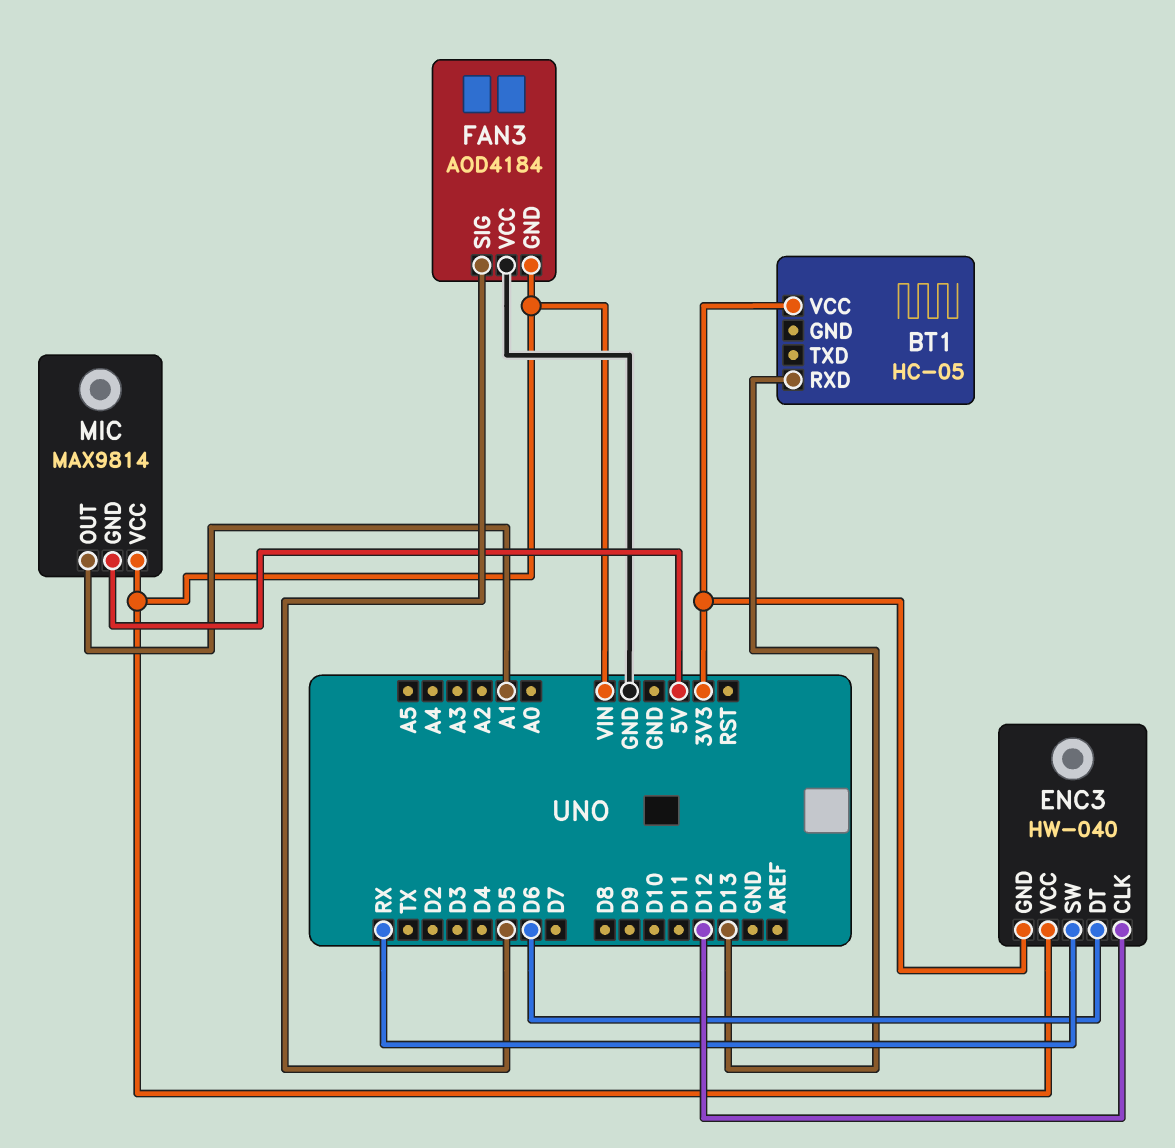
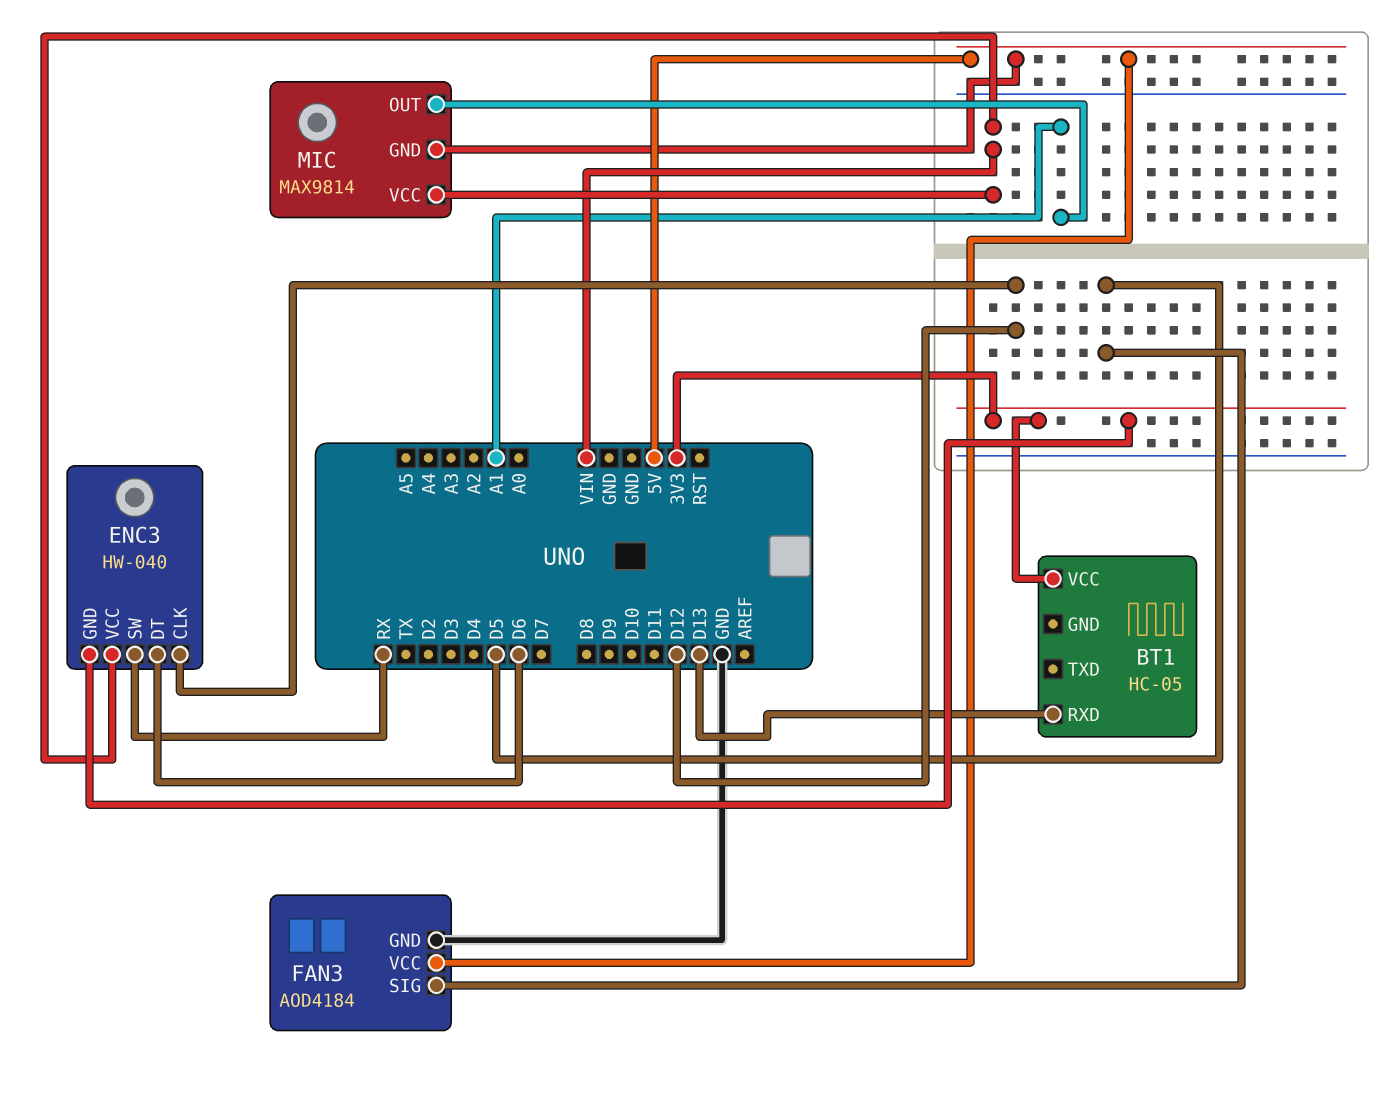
FAN3 pin GND: VIN -> GND
FAN3 pin VCC: GND -> 5V

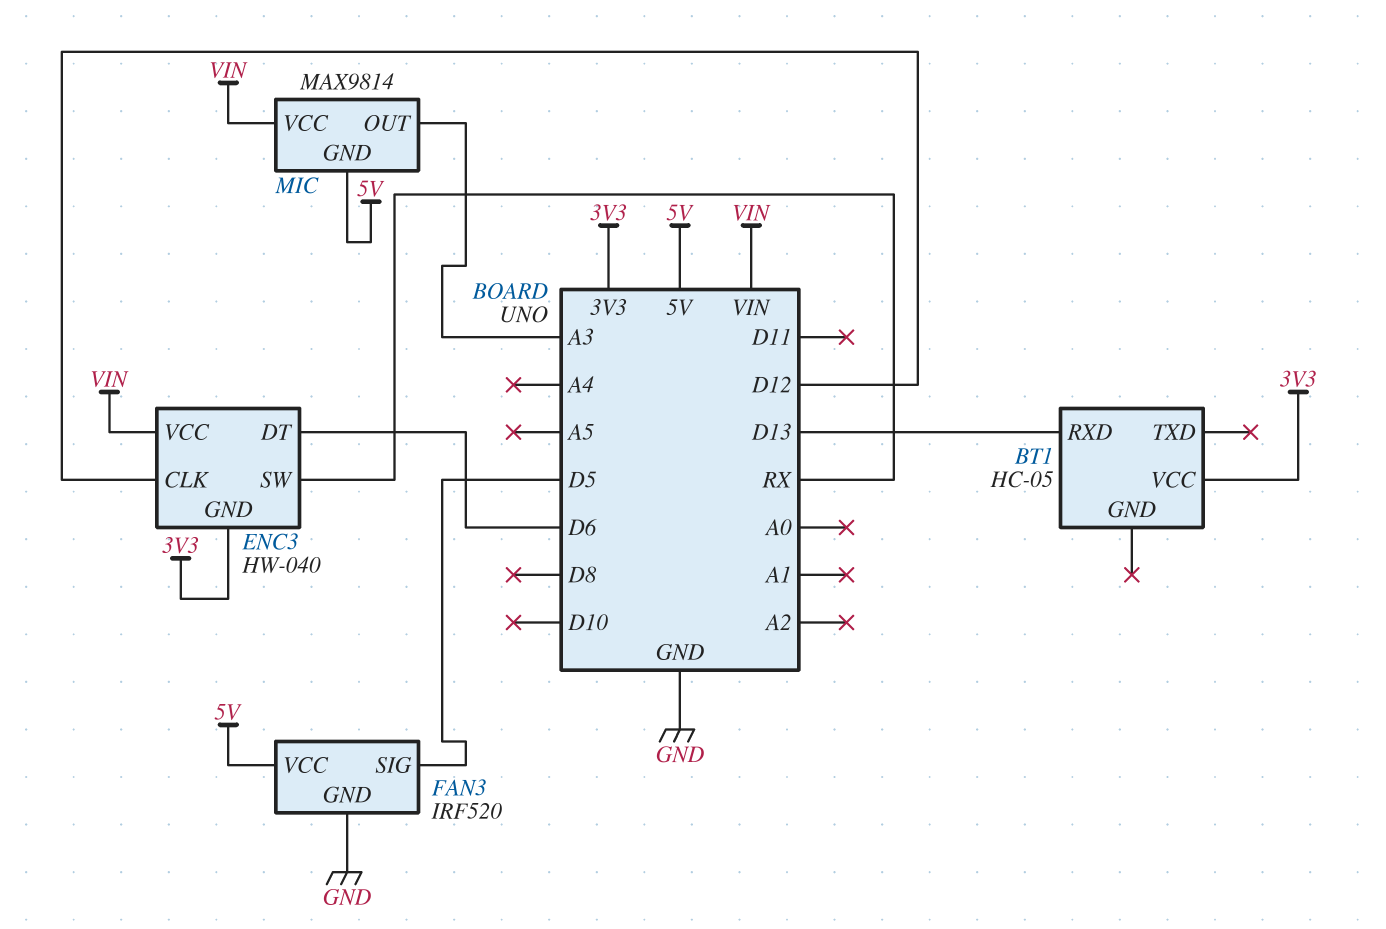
FAN3: AOD4184 -> IRF520
MIC pin OUT: A1 -> A3

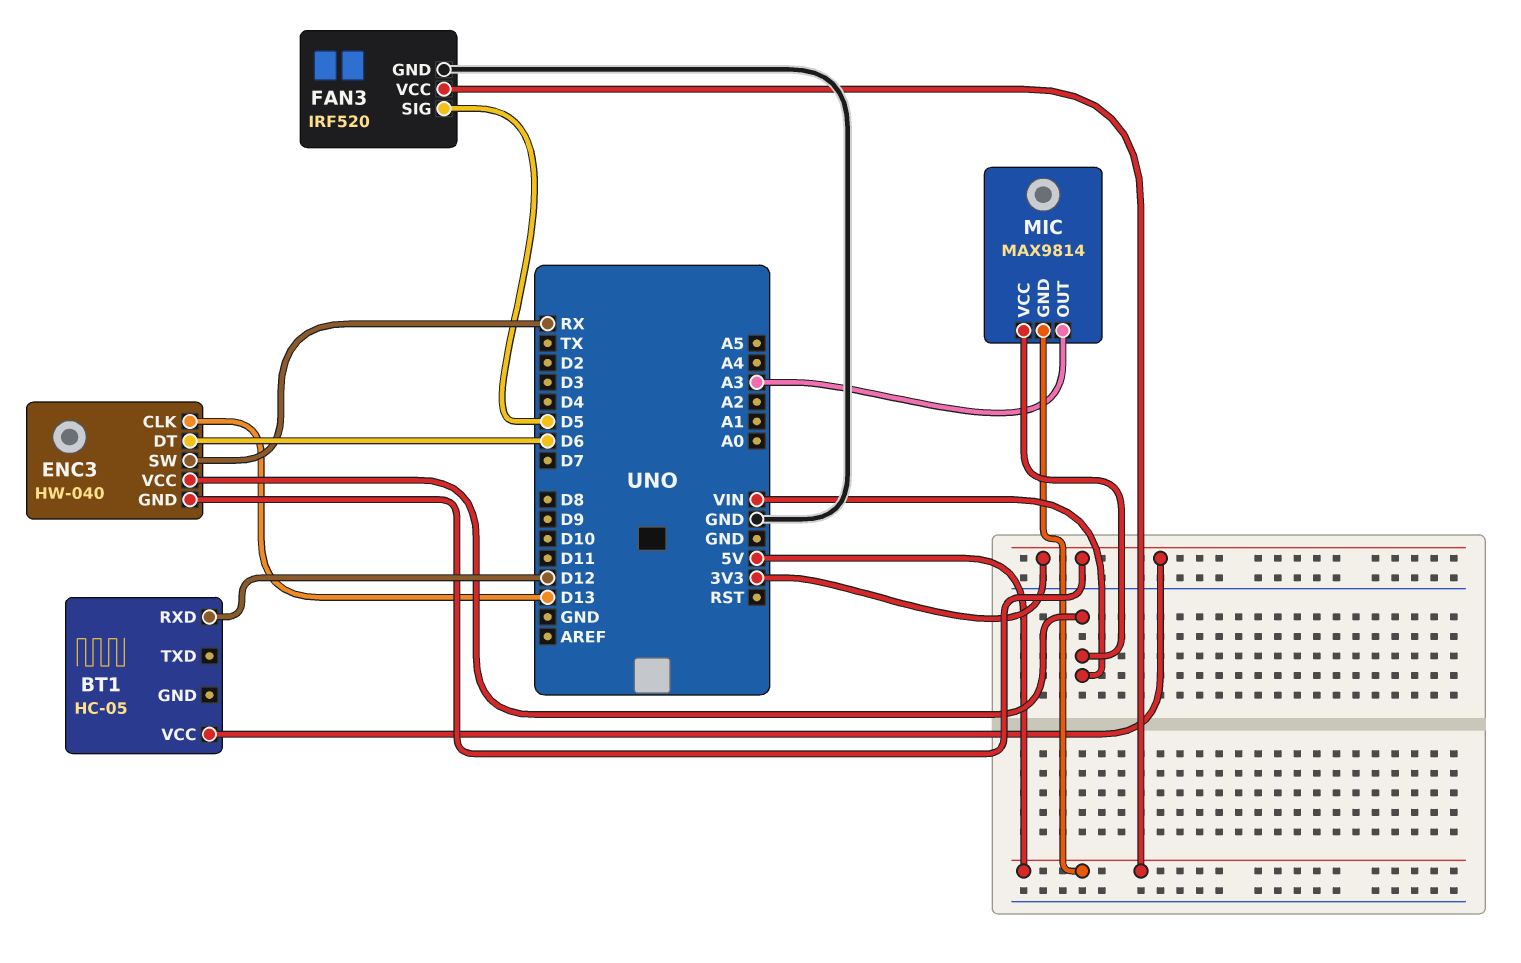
BT1 pin RXD: D13 -> D12
ENC3 pin CLK: D12 -> D13

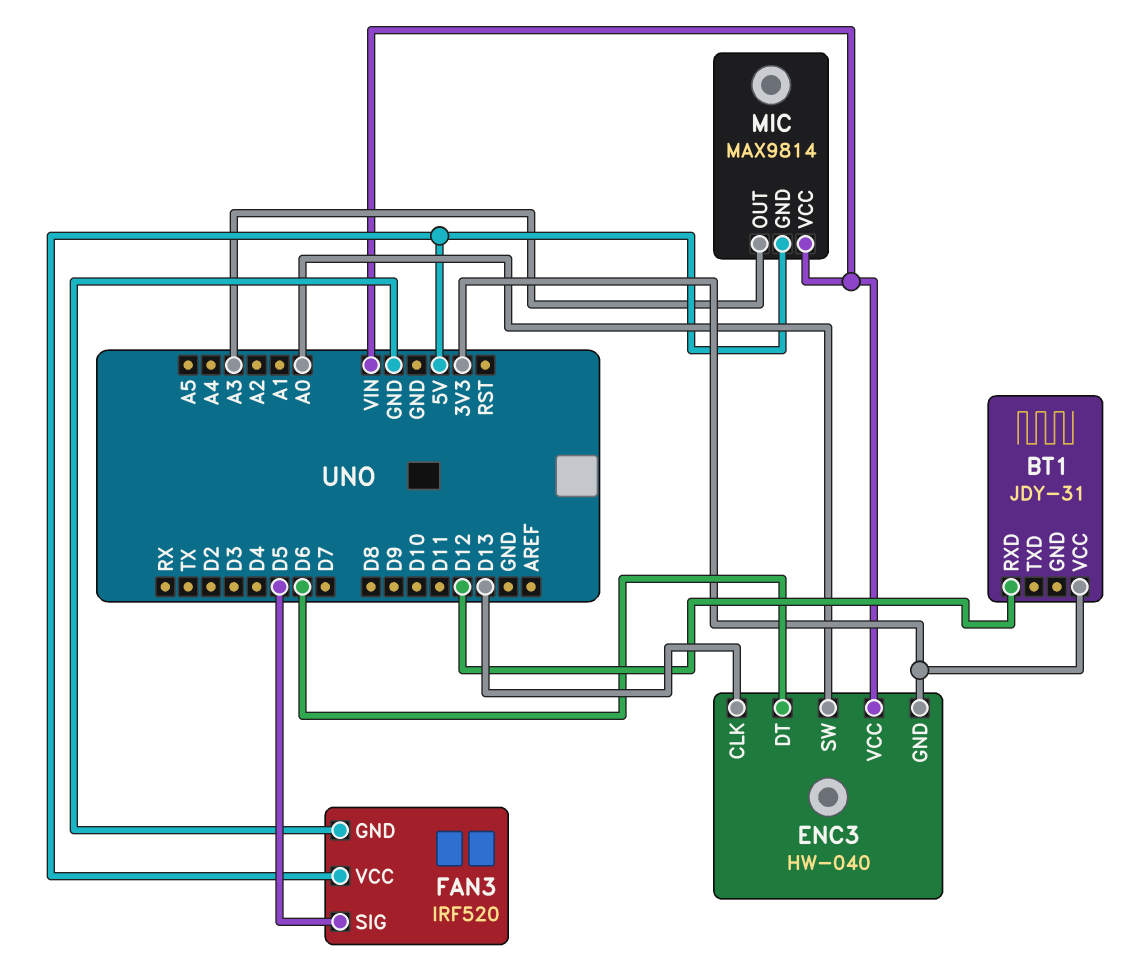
BT1: HC-05 -> JDY-31
ENC3 pin SW: RX -> A0

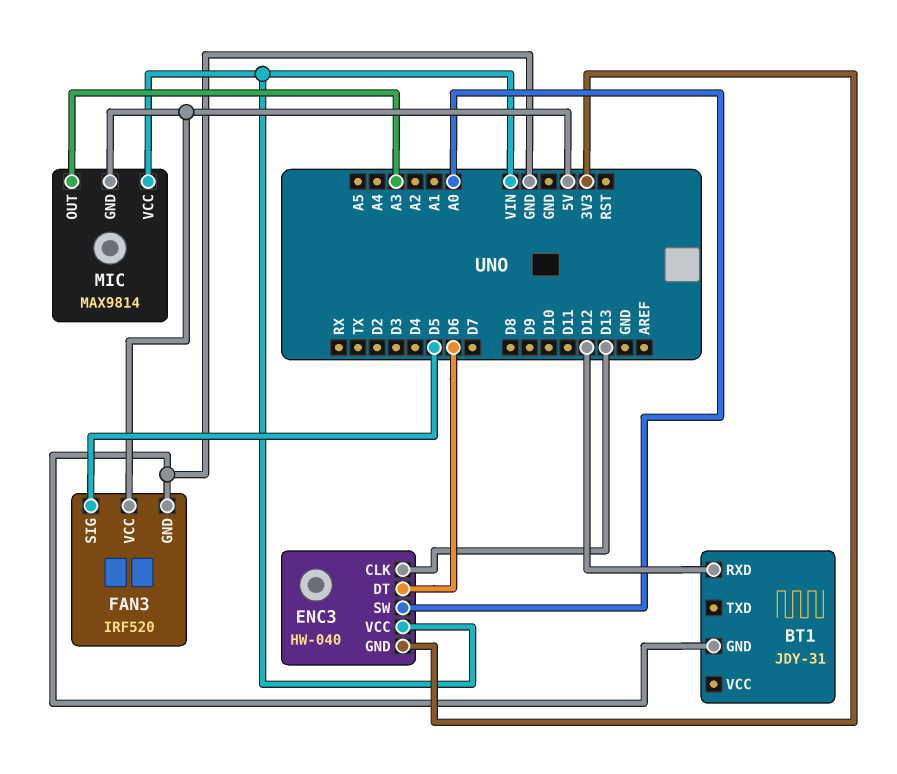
BT1 pin GND: none -> GND
BT1 pin VCC: 3V3 -> none

